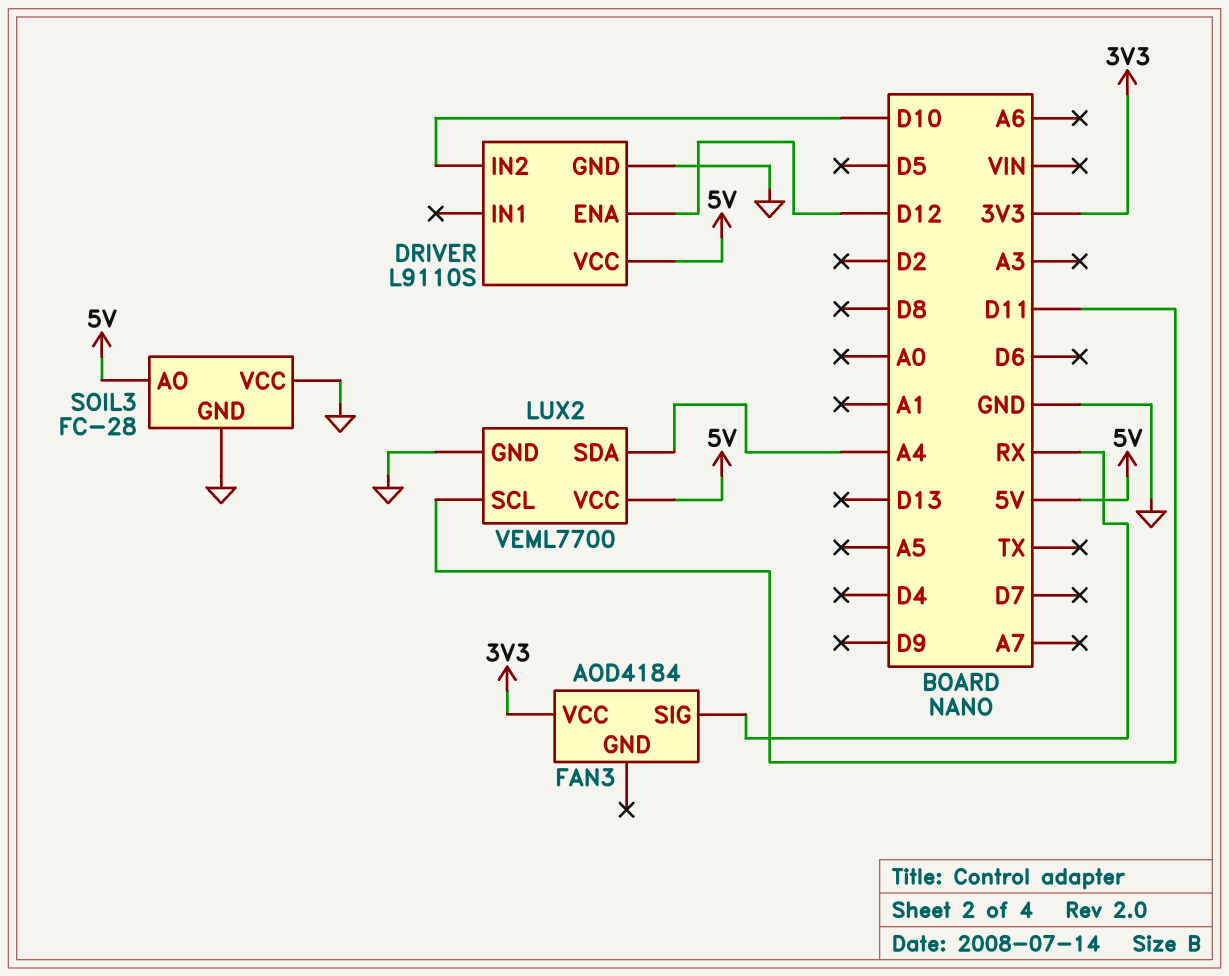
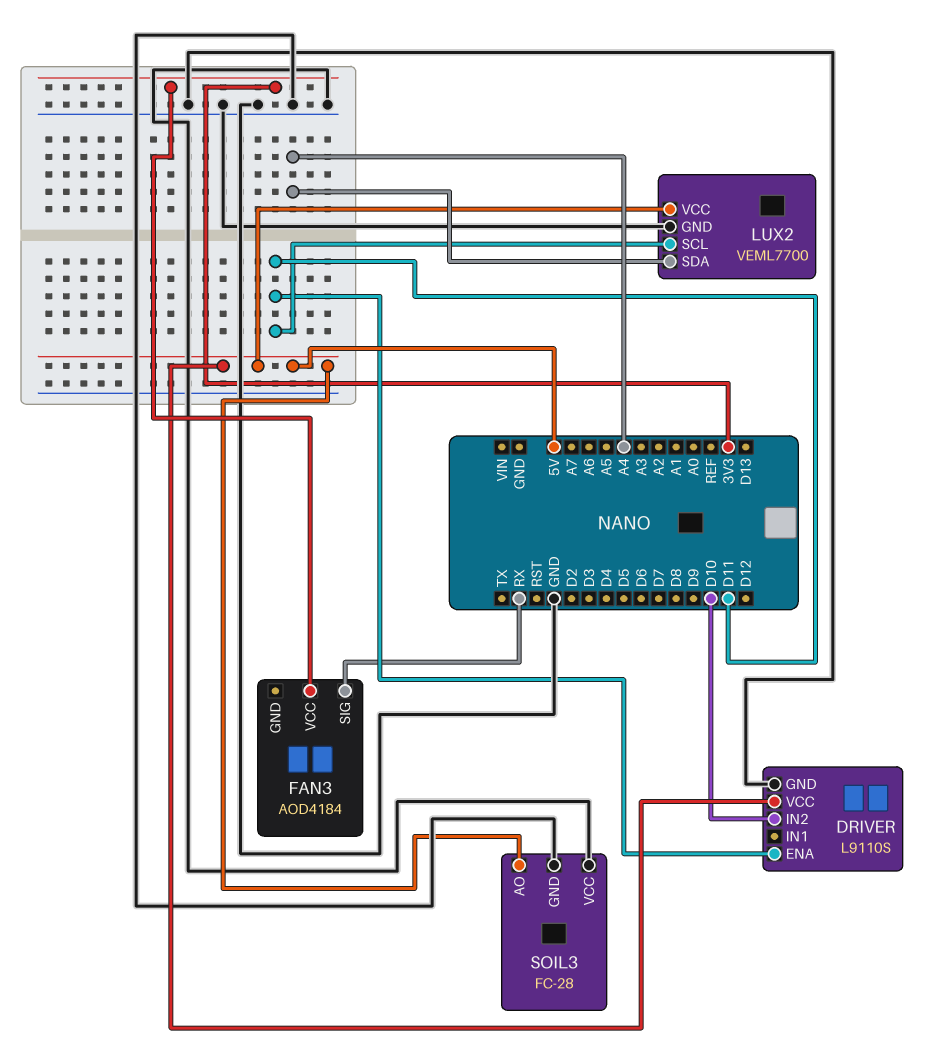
DRIVER pin ENA: D12 -> D11

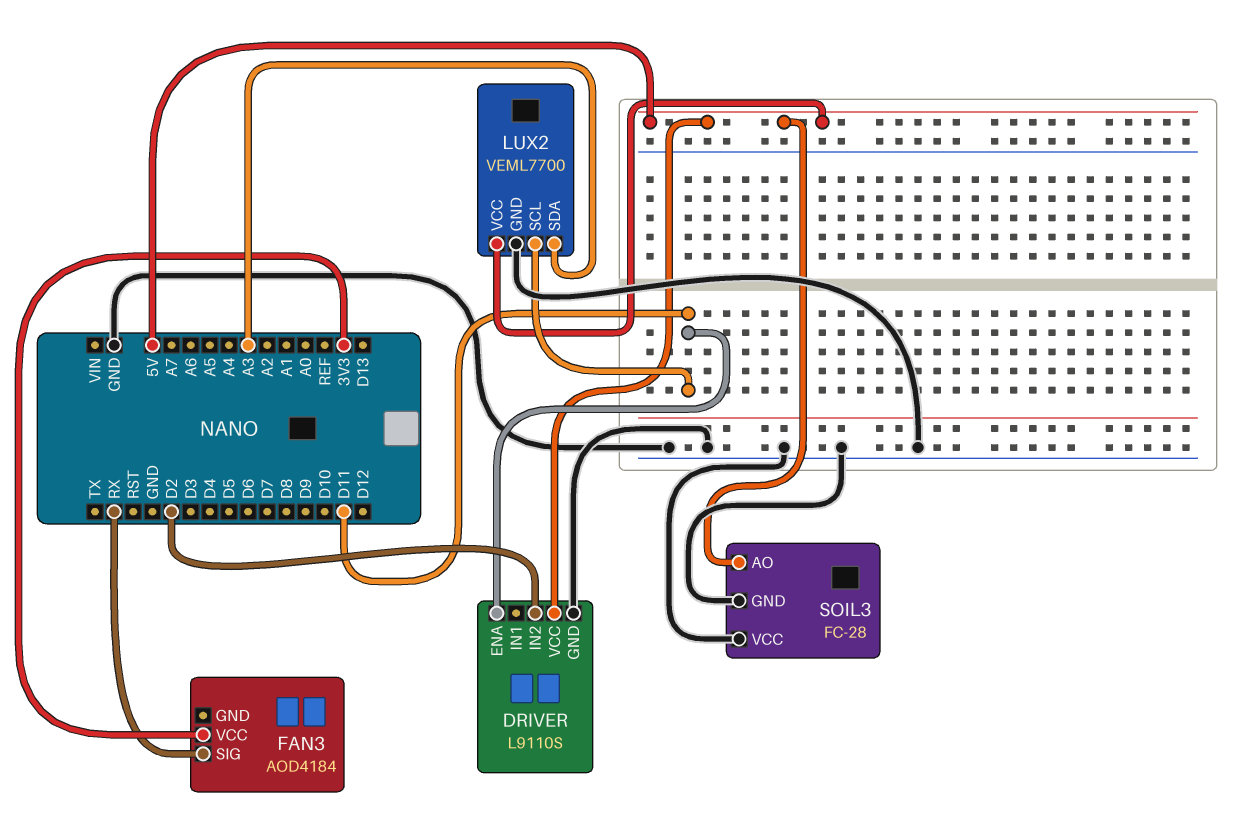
DRIVER pin IN2: D10 -> D2
LUX2 pin SDA: A4 -> A3

